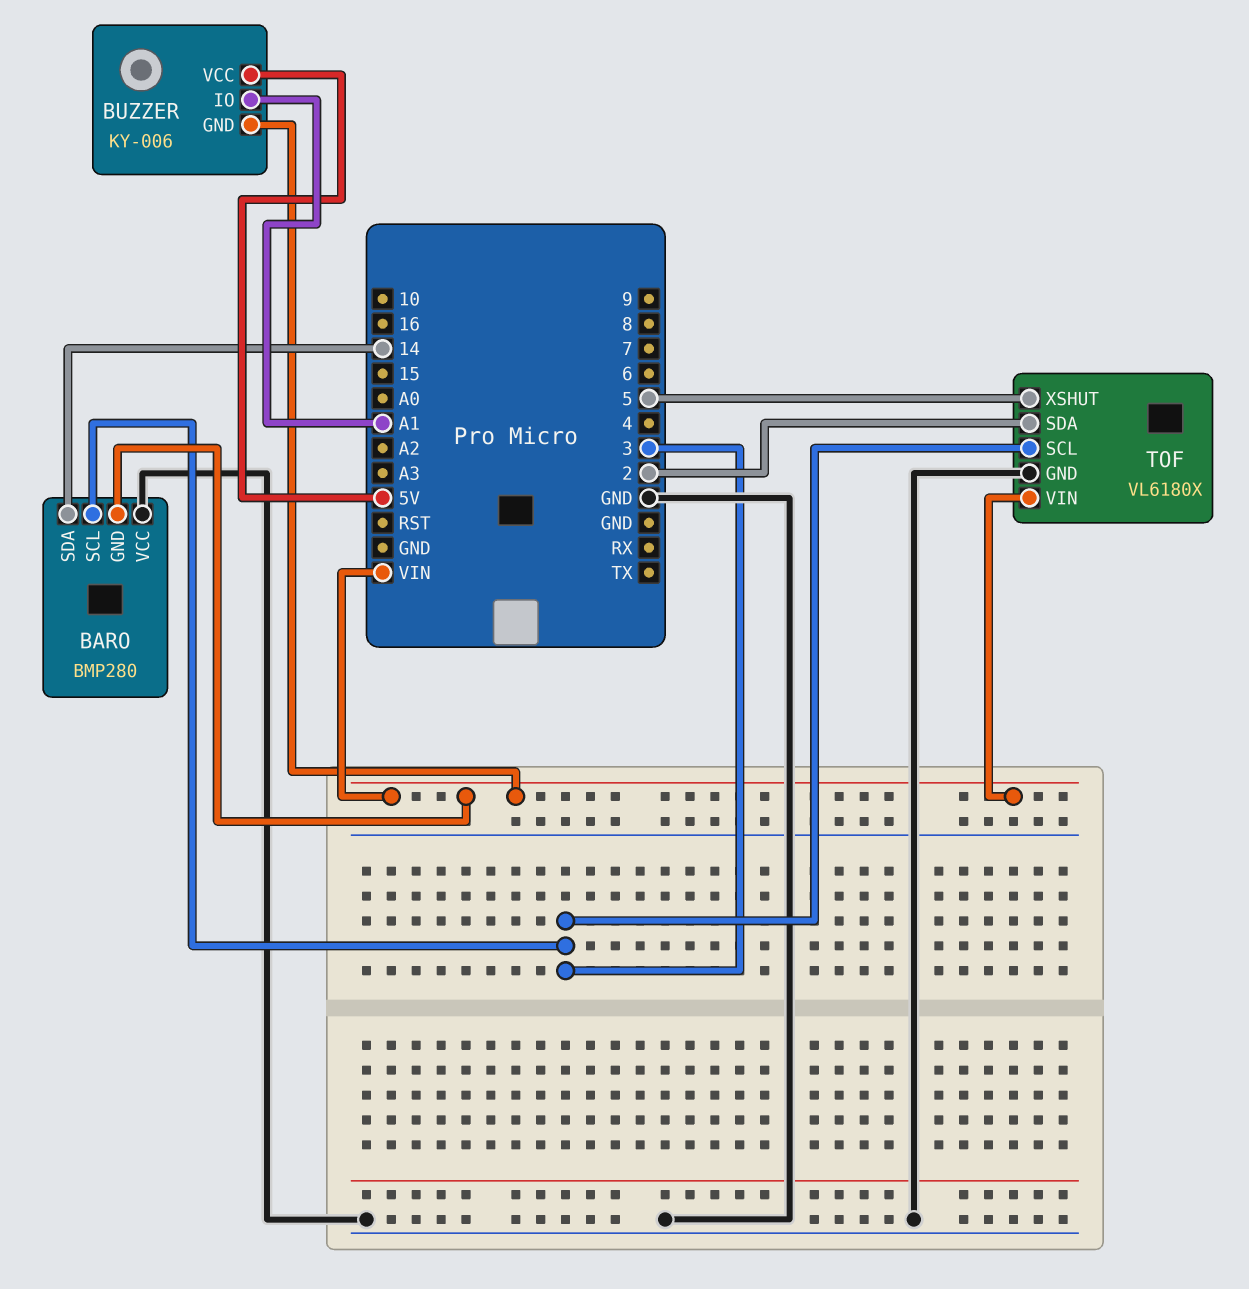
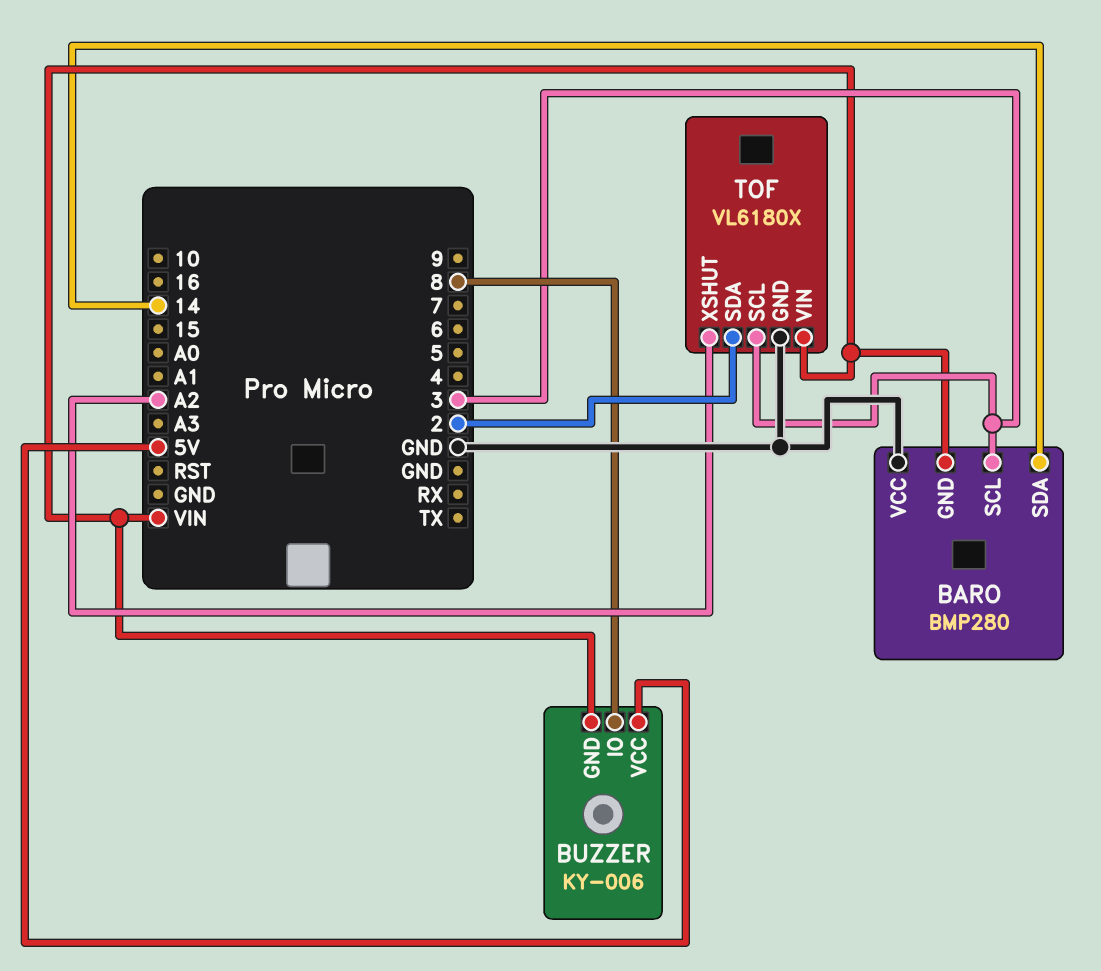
BUZZER pin IO: A1 -> 8
TOF pin XSHUT: 5 -> A2

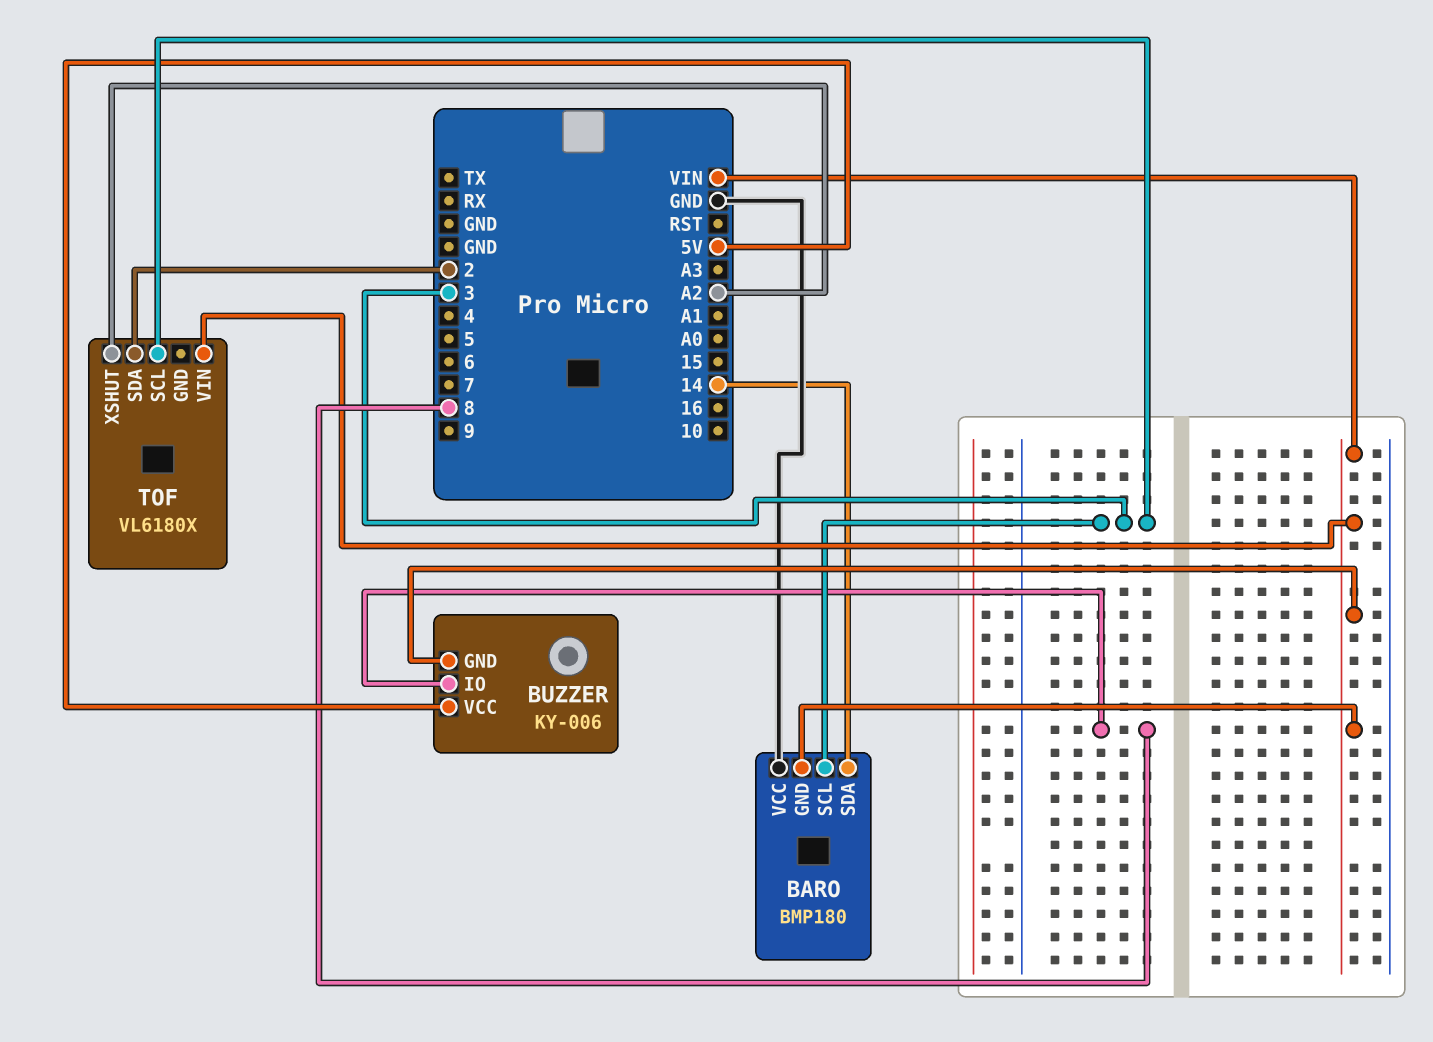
BARO: BMP280 -> BMP180
TOF pin GND: GND -> none

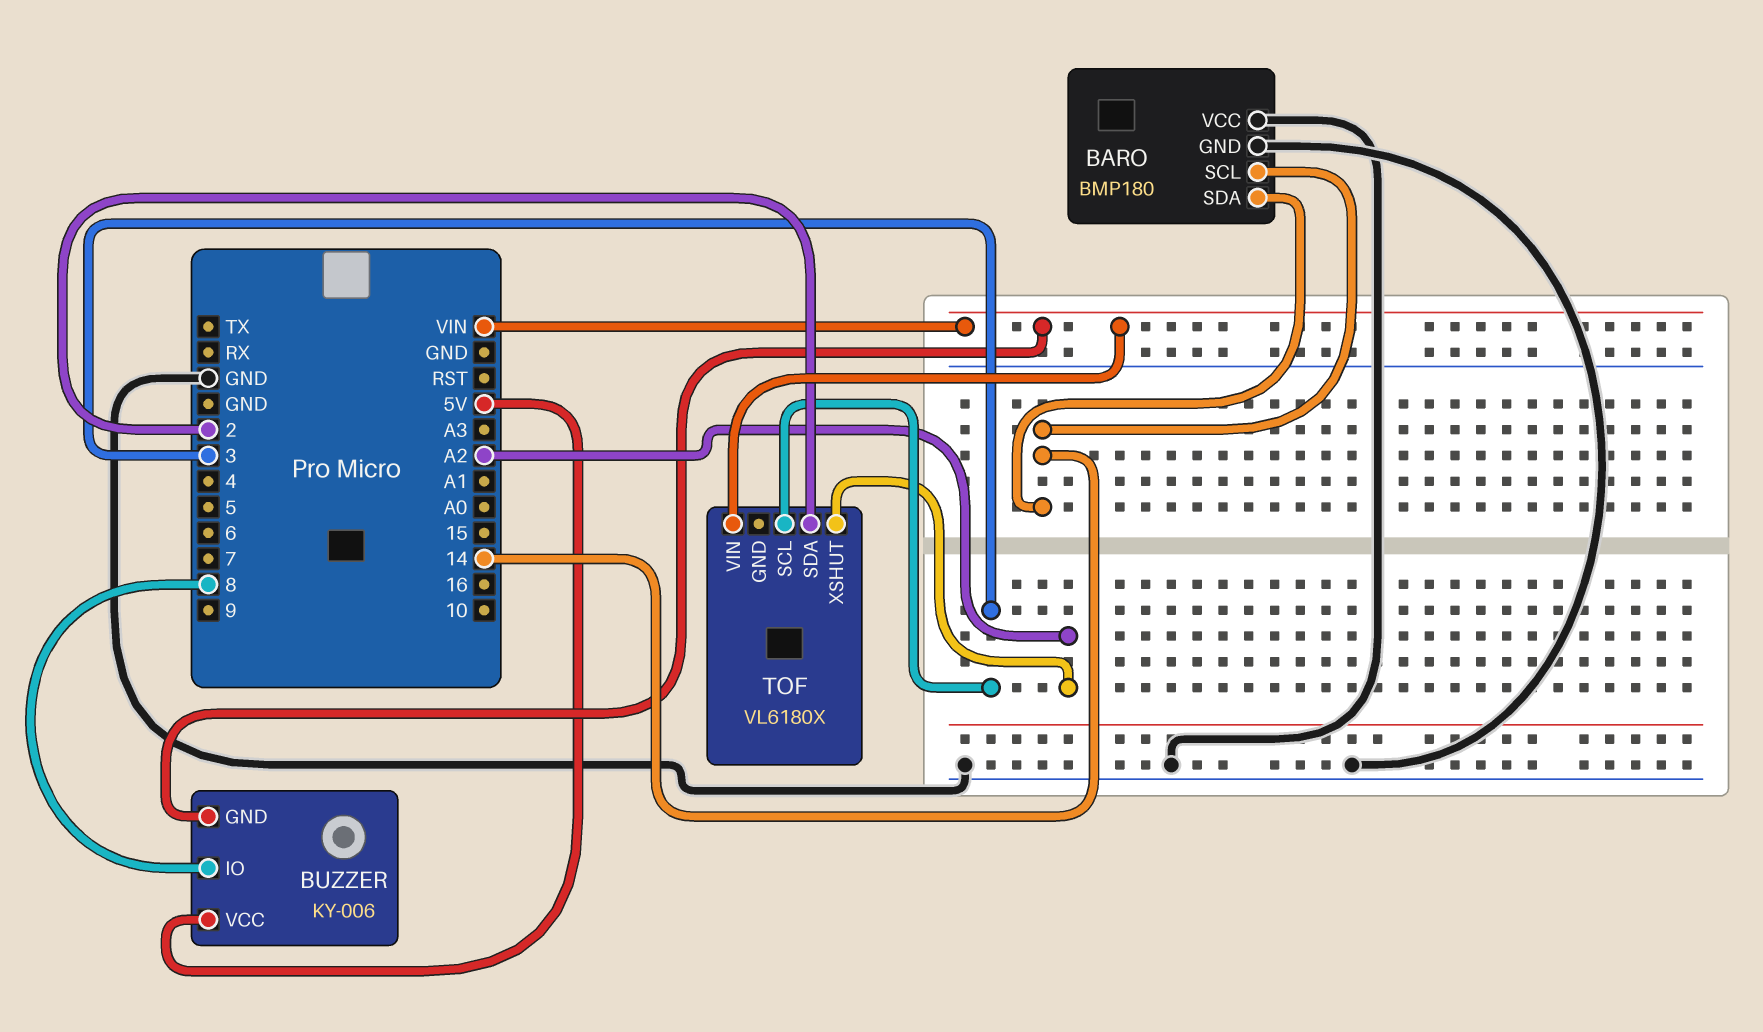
BARO pin GND: VIN -> GND
BARO pin SCL: 3 -> 14

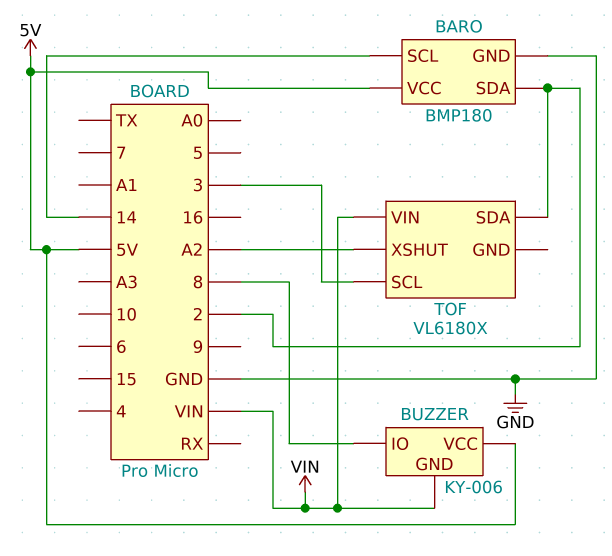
BARO pin SDA: 14 -> 2
BARO pin VCC: GND -> 5V

